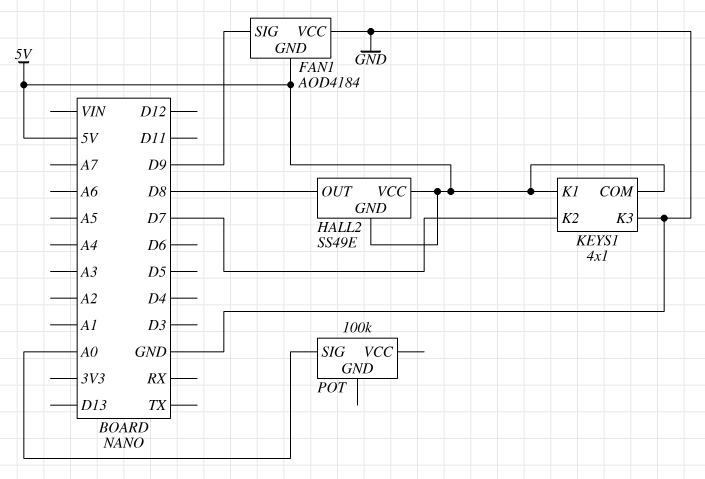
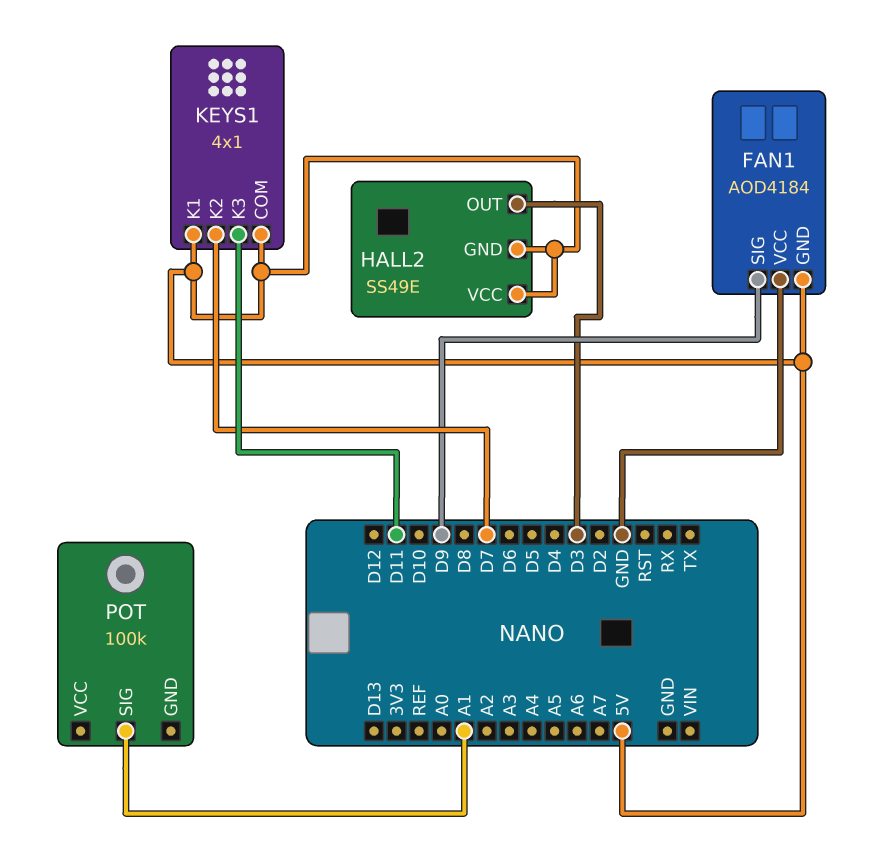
HALL2 pin OUT: D8 -> D3
KEYS1 pin K3: GND -> D11
POT pin SIG: A0 -> A1

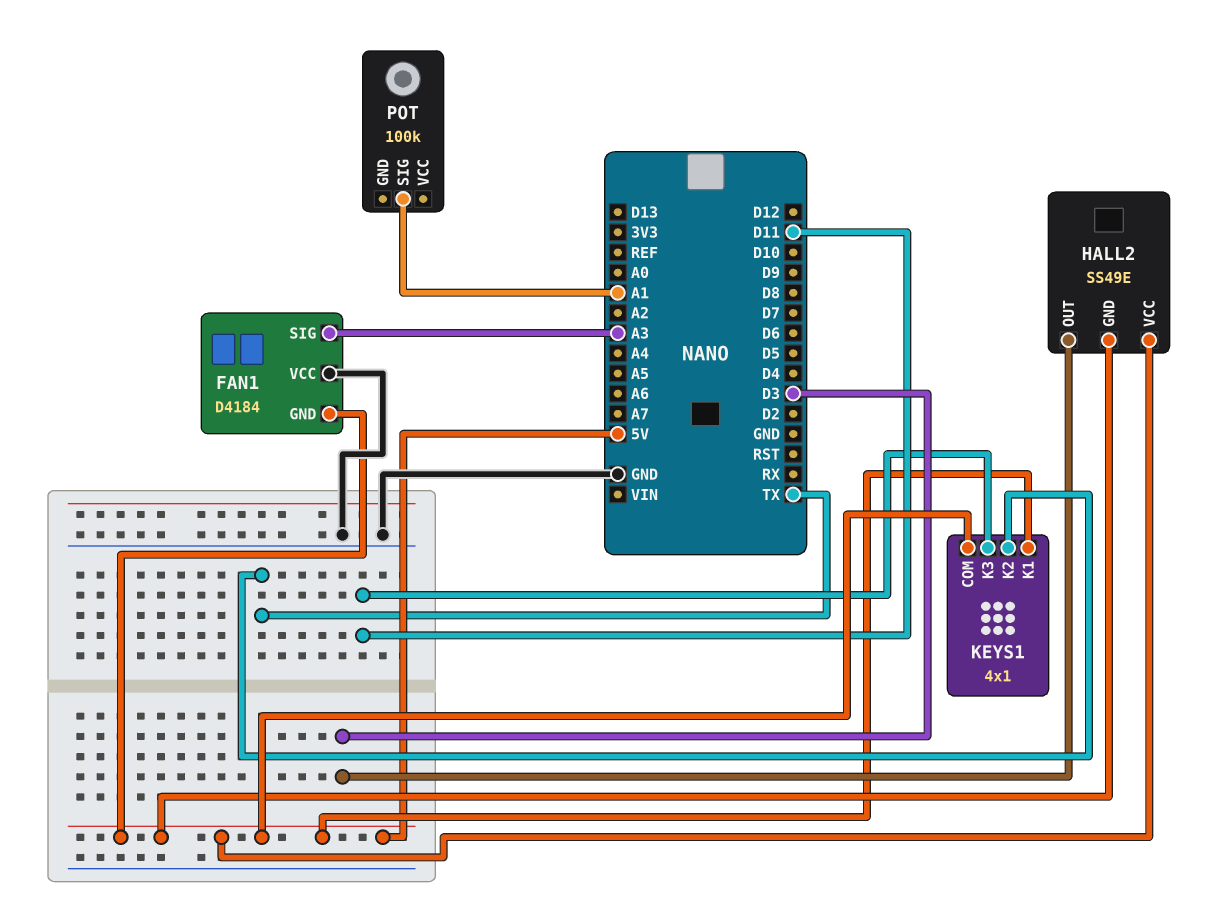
FAN1: AOD4184 -> D4184
FAN1 pin SIG: D9 -> A3
KEYS1 pin K2: D7 -> TX

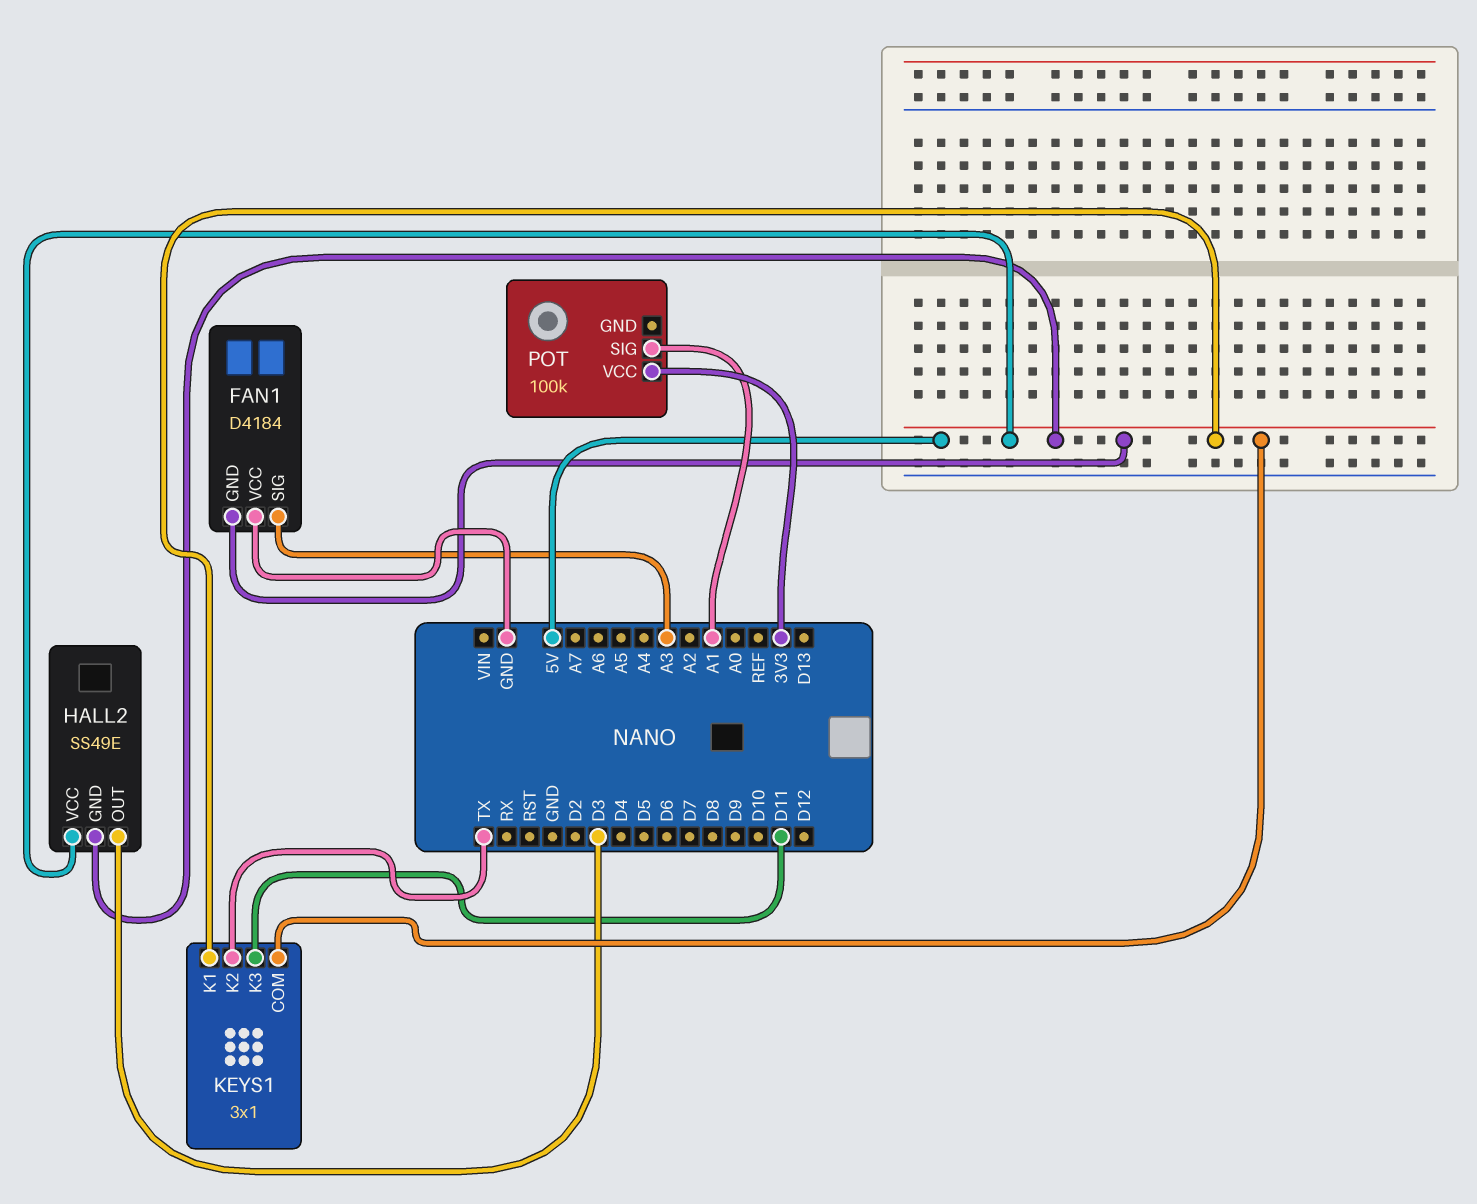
KEYS1: 4x1 -> 3x1
POT pin VCC: none -> 3V3

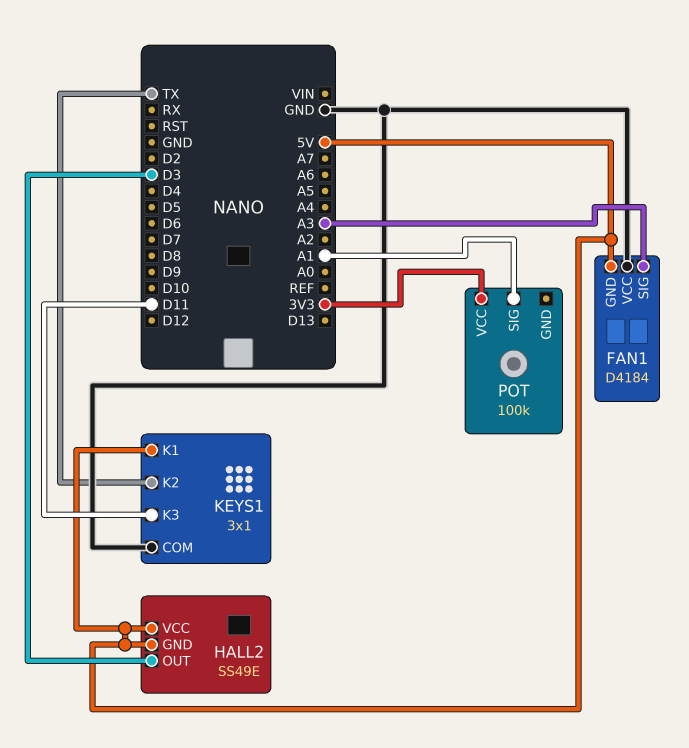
KEYS1 pin COM: 5V -> GND

